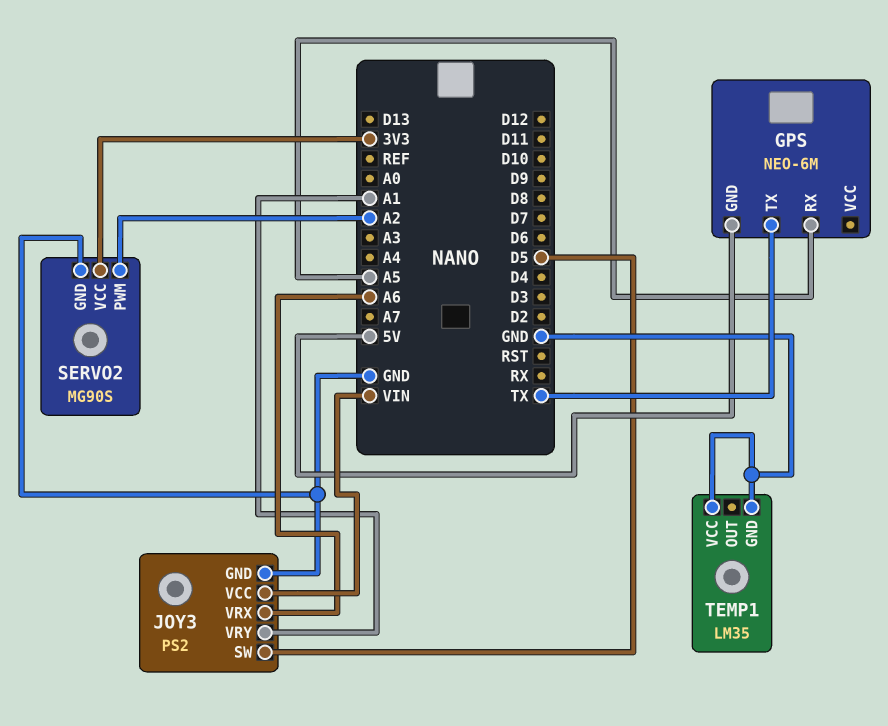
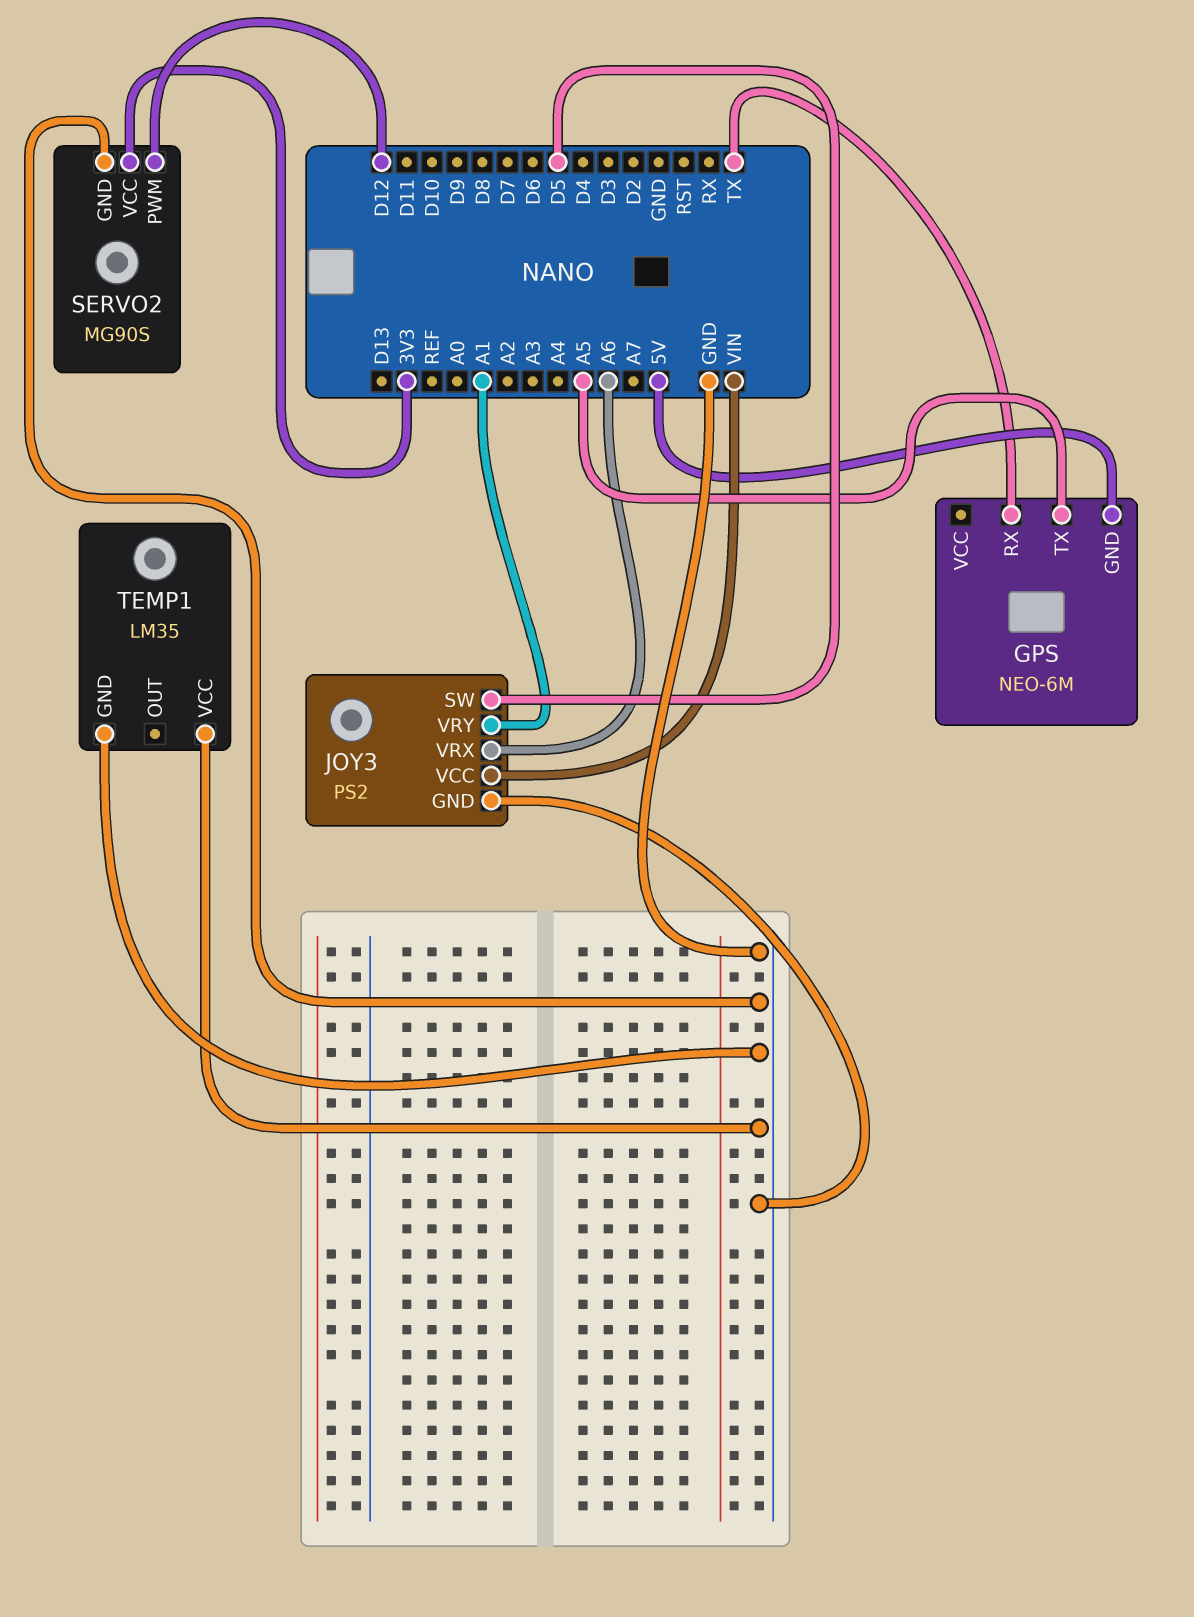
GPS pin RX: A5 -> TX
GPS pin TX: TX -> A5
SERVO2 pin PWM: A2 -> D12

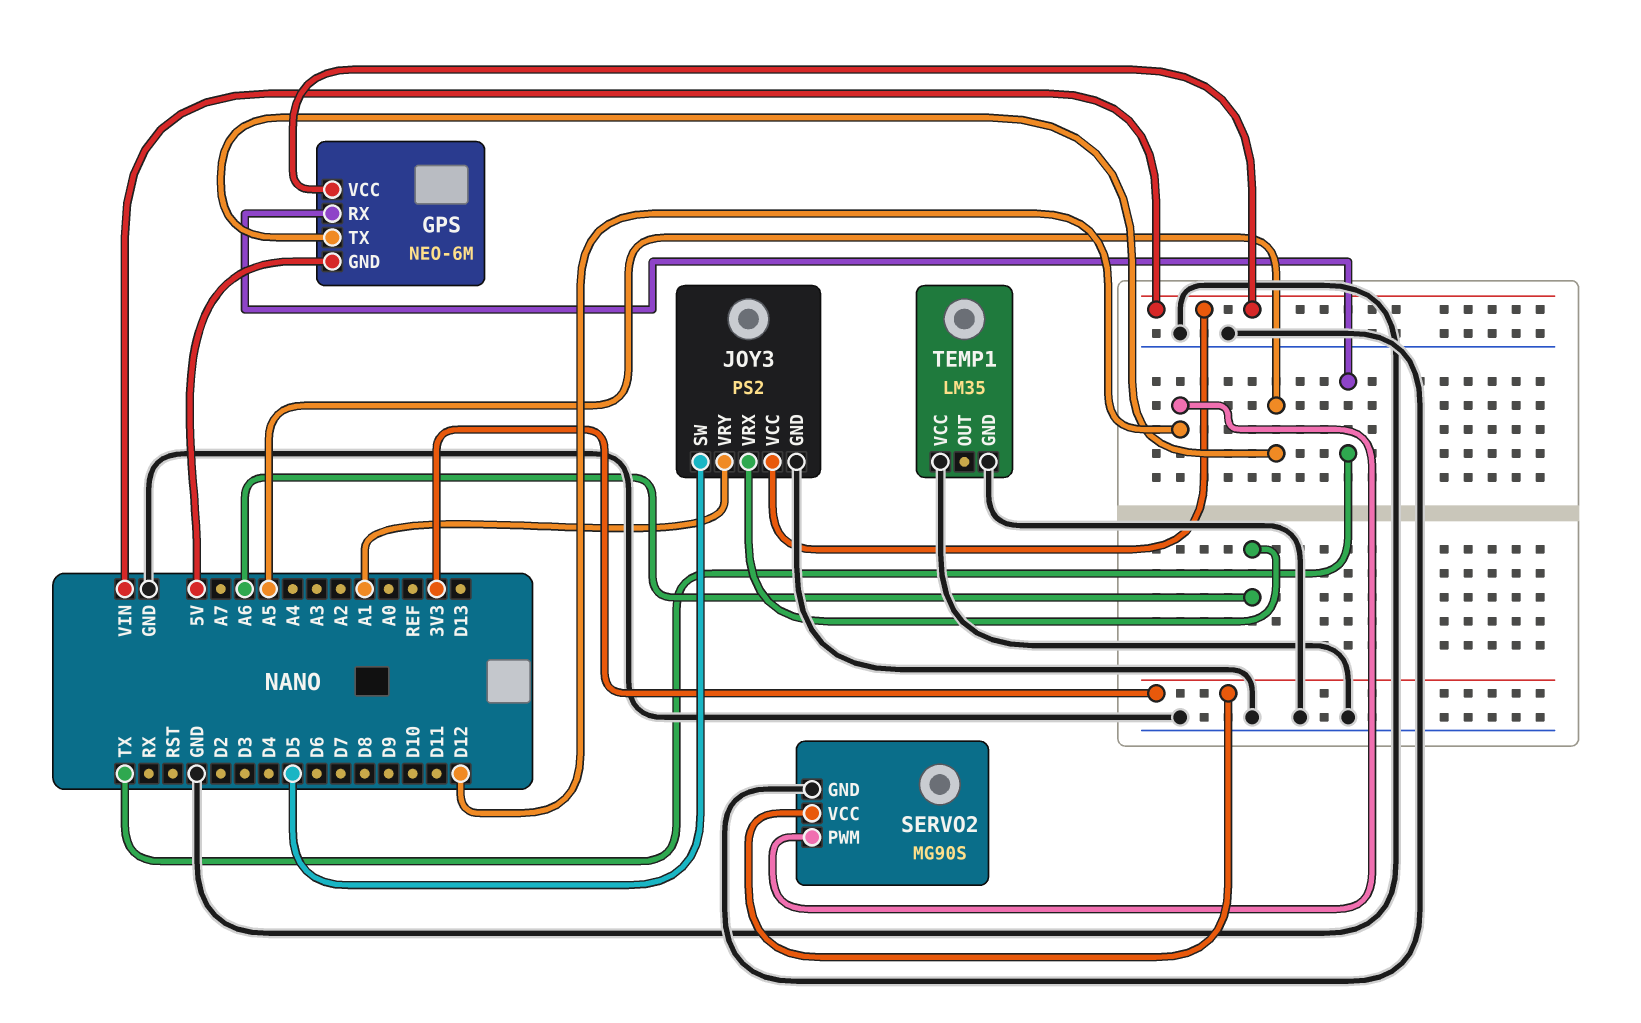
GPS pin VCC: none -> VIN

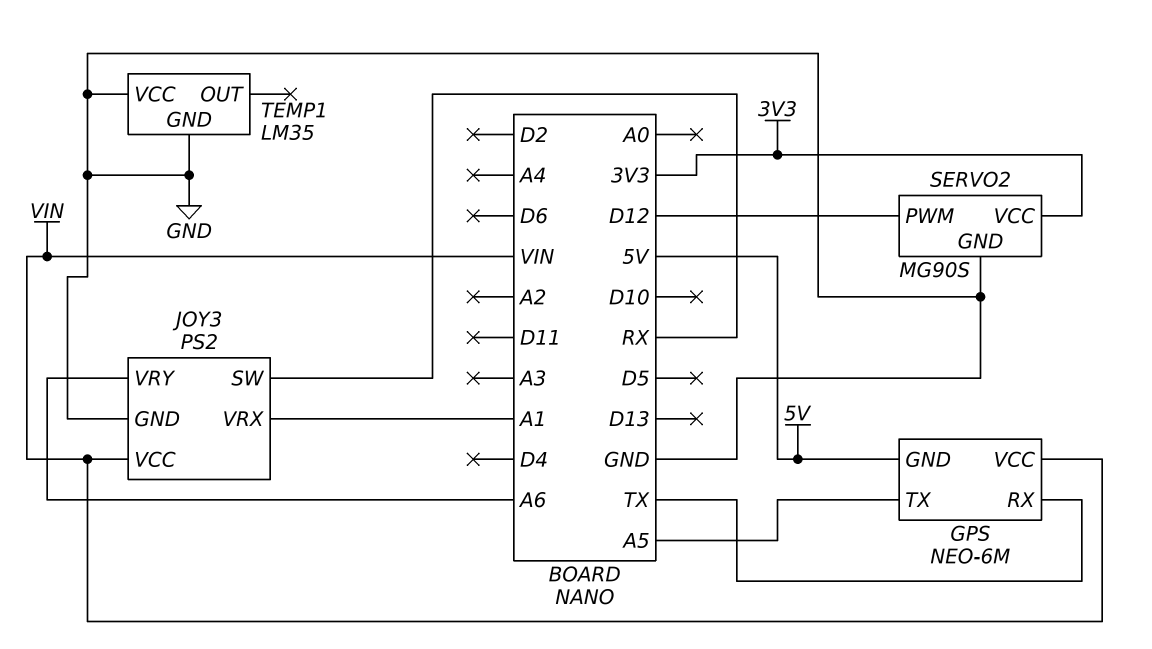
JOY3 pin SW: D5 -> RX
JOY3 pin VRX: A6 -> A1
JOY3 pin VRY: A1 -> A6

